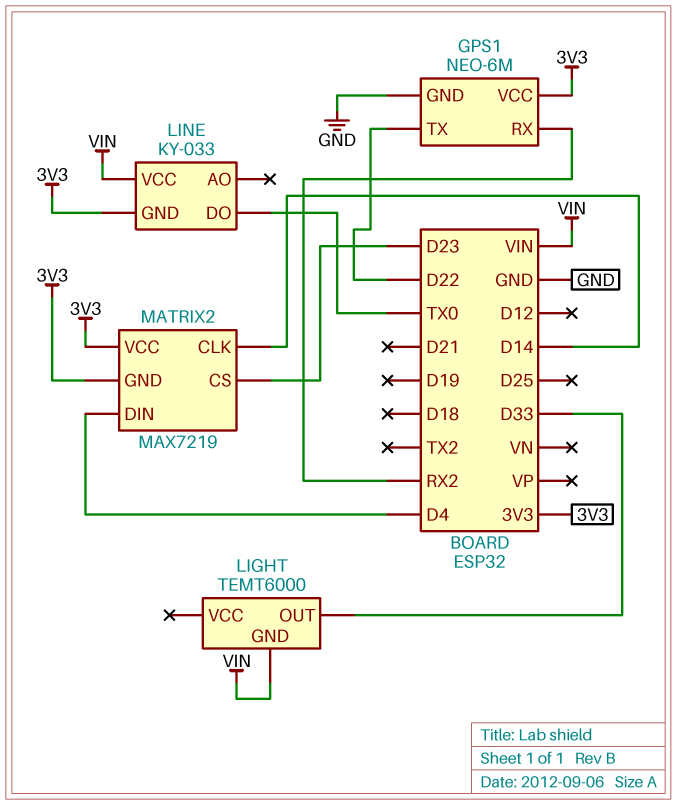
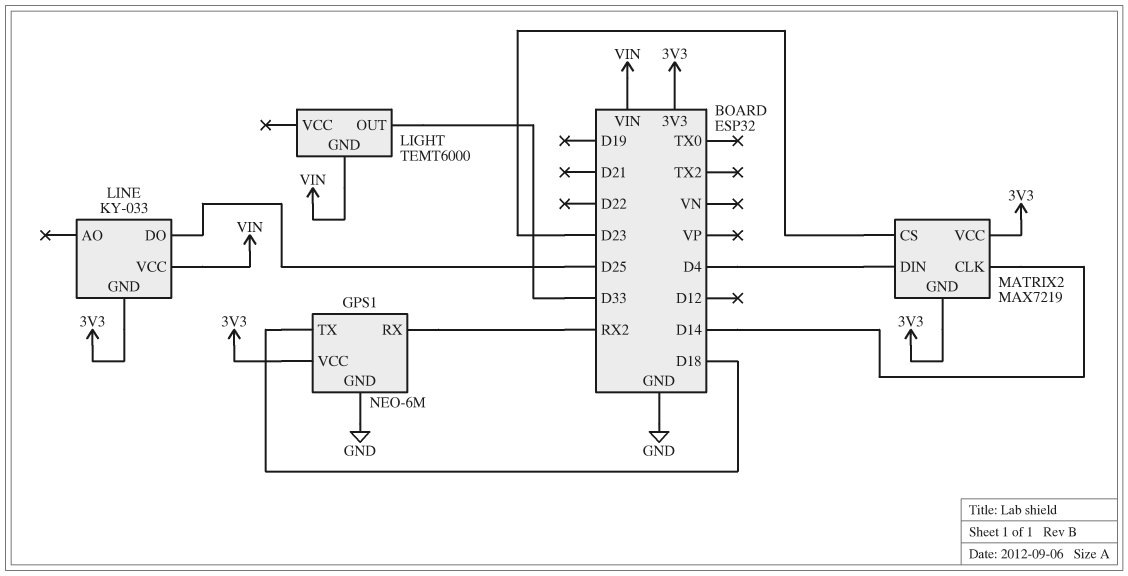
GPS1 pin TX: D22 -> D18
LINE pin DO: TX0 -> D25

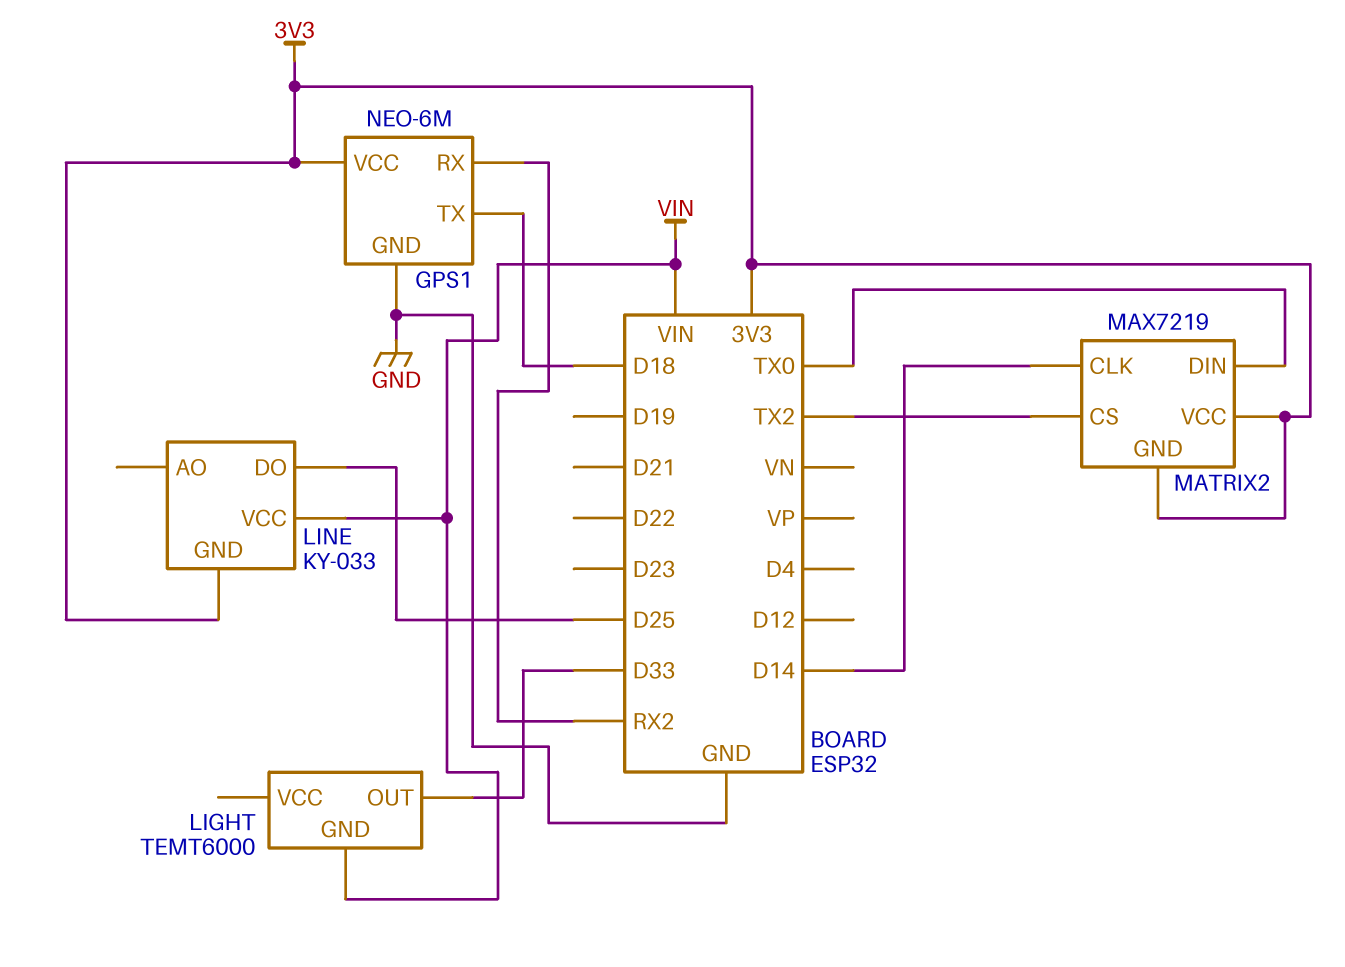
MATRIX2 pin CS: D23 -> TX2
MATRIX2 pin DIN: D4 -> TX0

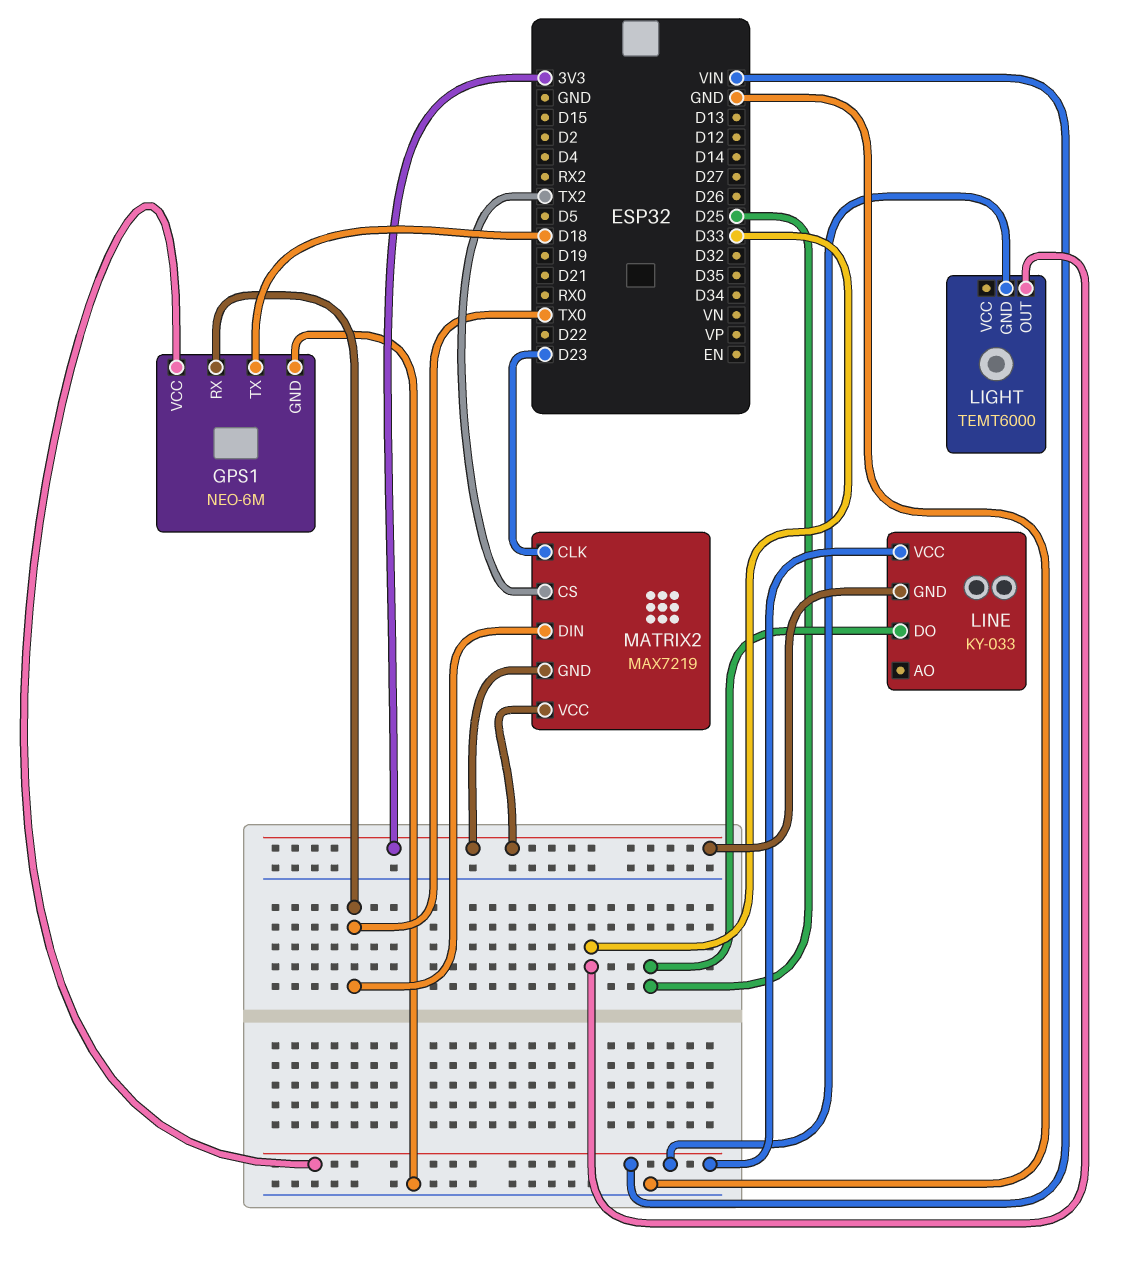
GPS1 pin RX: RX2 -> TX0
GPS1 pin VCC: 3V3 -> VIN
MATRIX2 pin CLK: D14 -> D23

